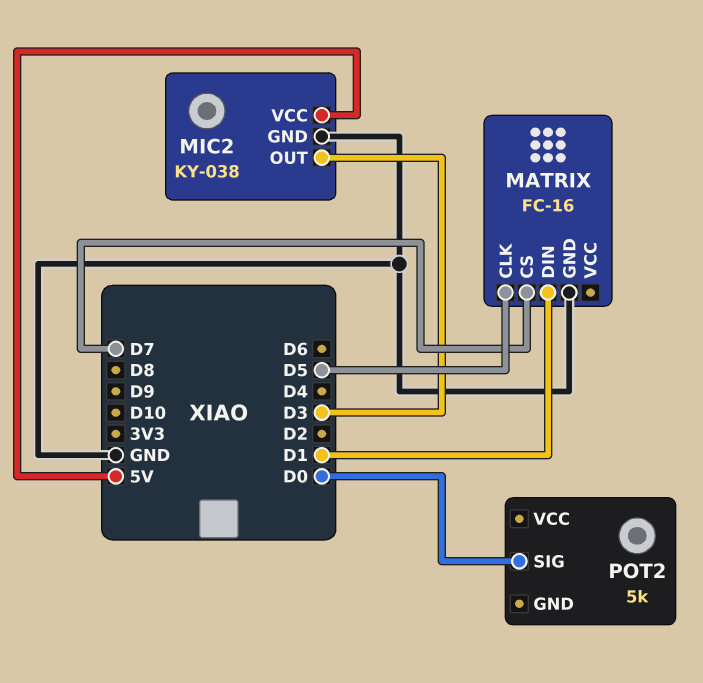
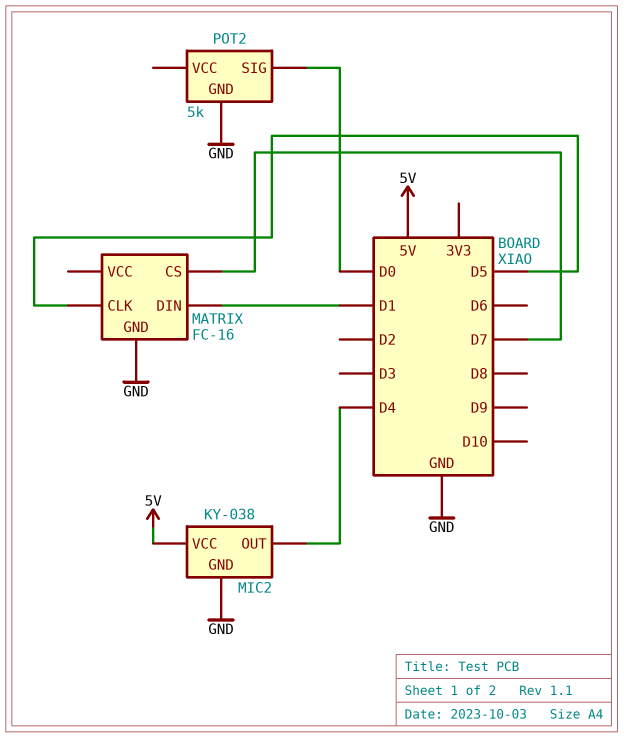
MIC2 pin OUT: D3 -> D4
POT2 pin GND: none -> GND

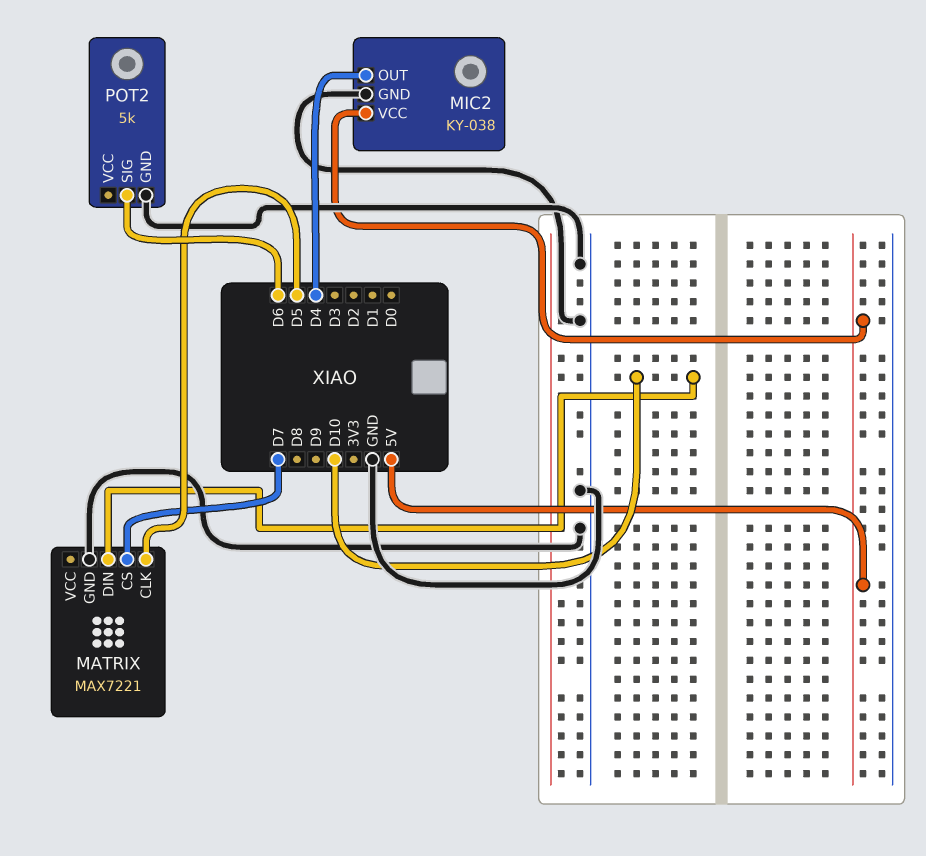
MATRIX: FC-16 -> MAX7221
MATRIX pin DIN: D1 -> D10
POT2 pin SIG: D0 -> D6

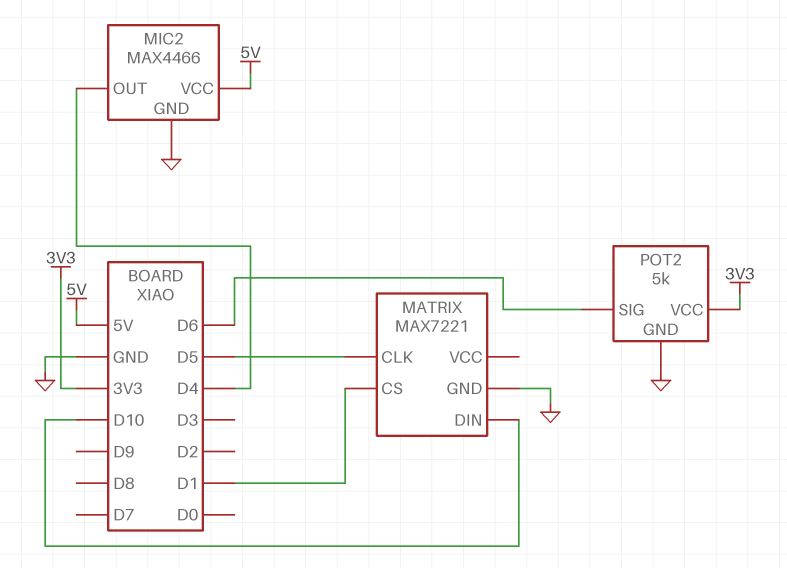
MATRIX pin CS: D7 -> D1
MIC2: KY-038 -> MAX4466
POT2 pin VCC: none -> 3V3

